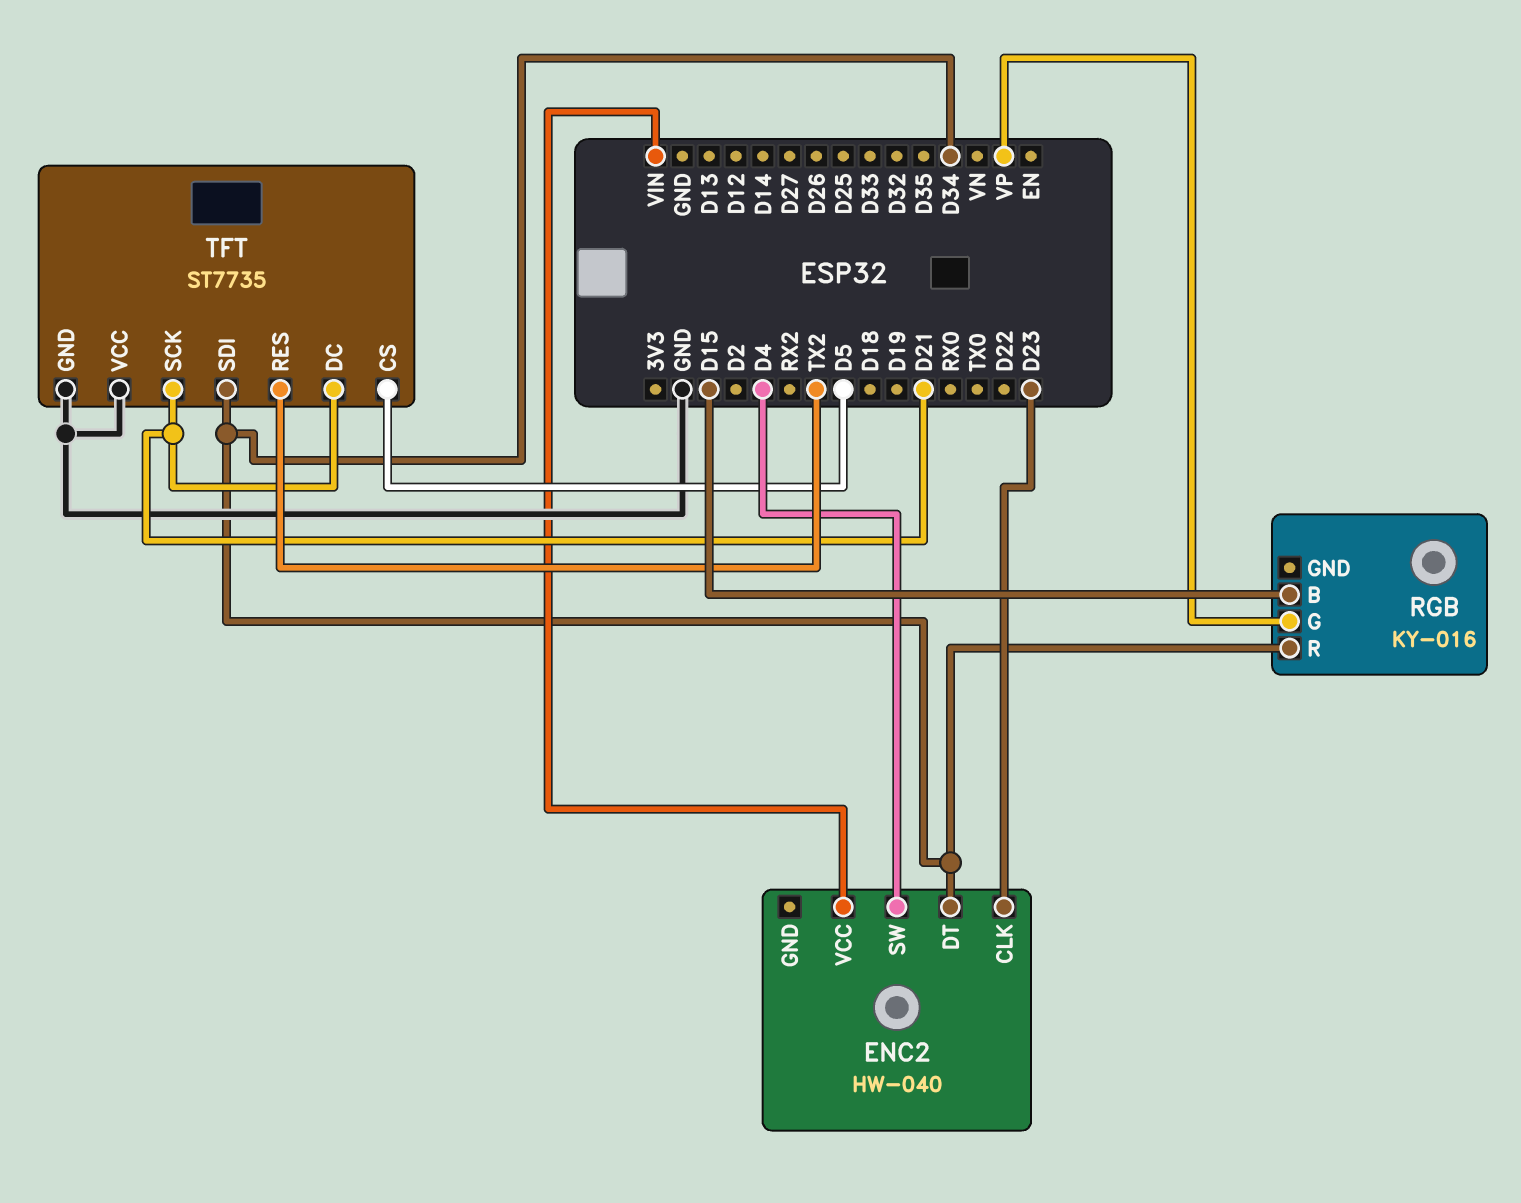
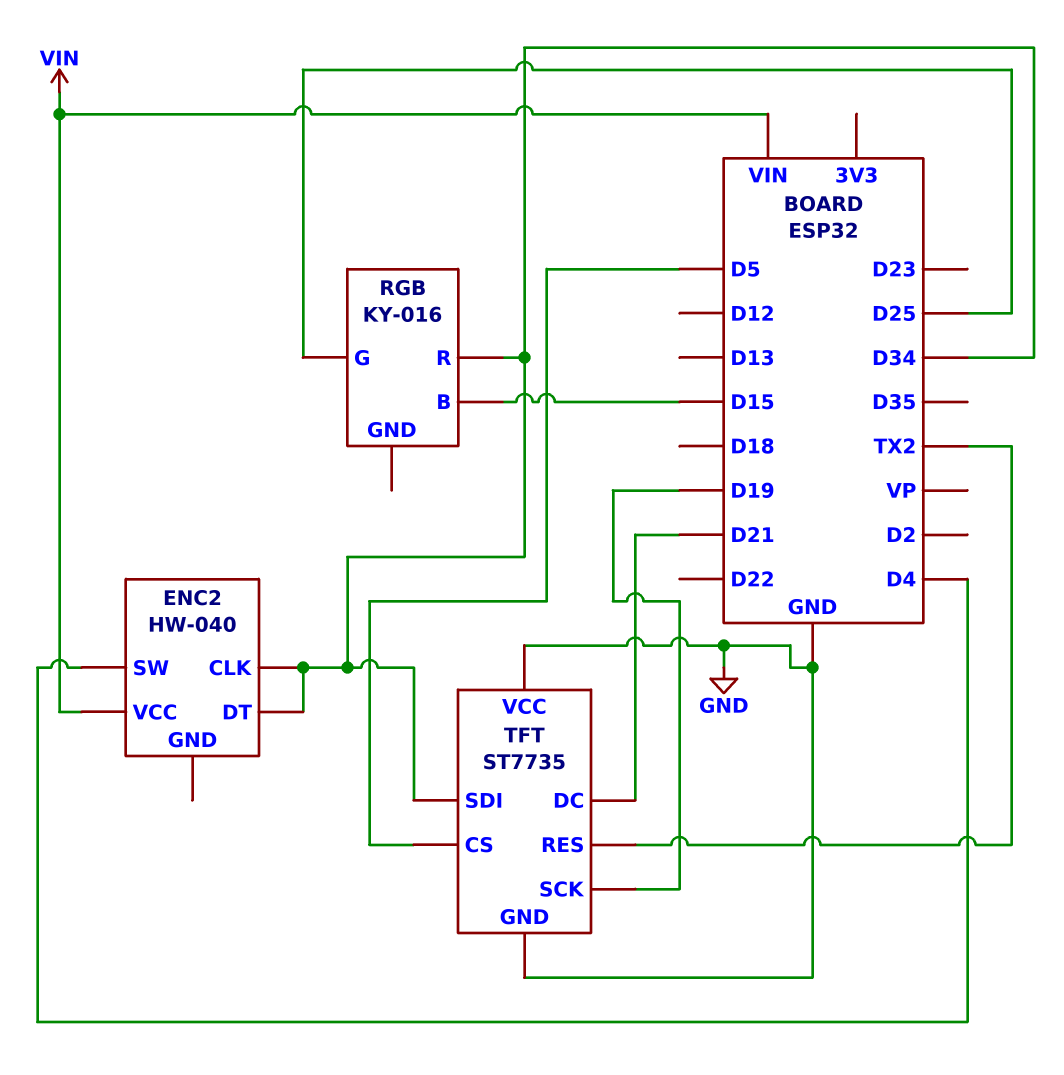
ENC2 pin CLK: D23 -> D34
RGB pin G: VP -> D25
TFT pin SCK: D21 -> D19

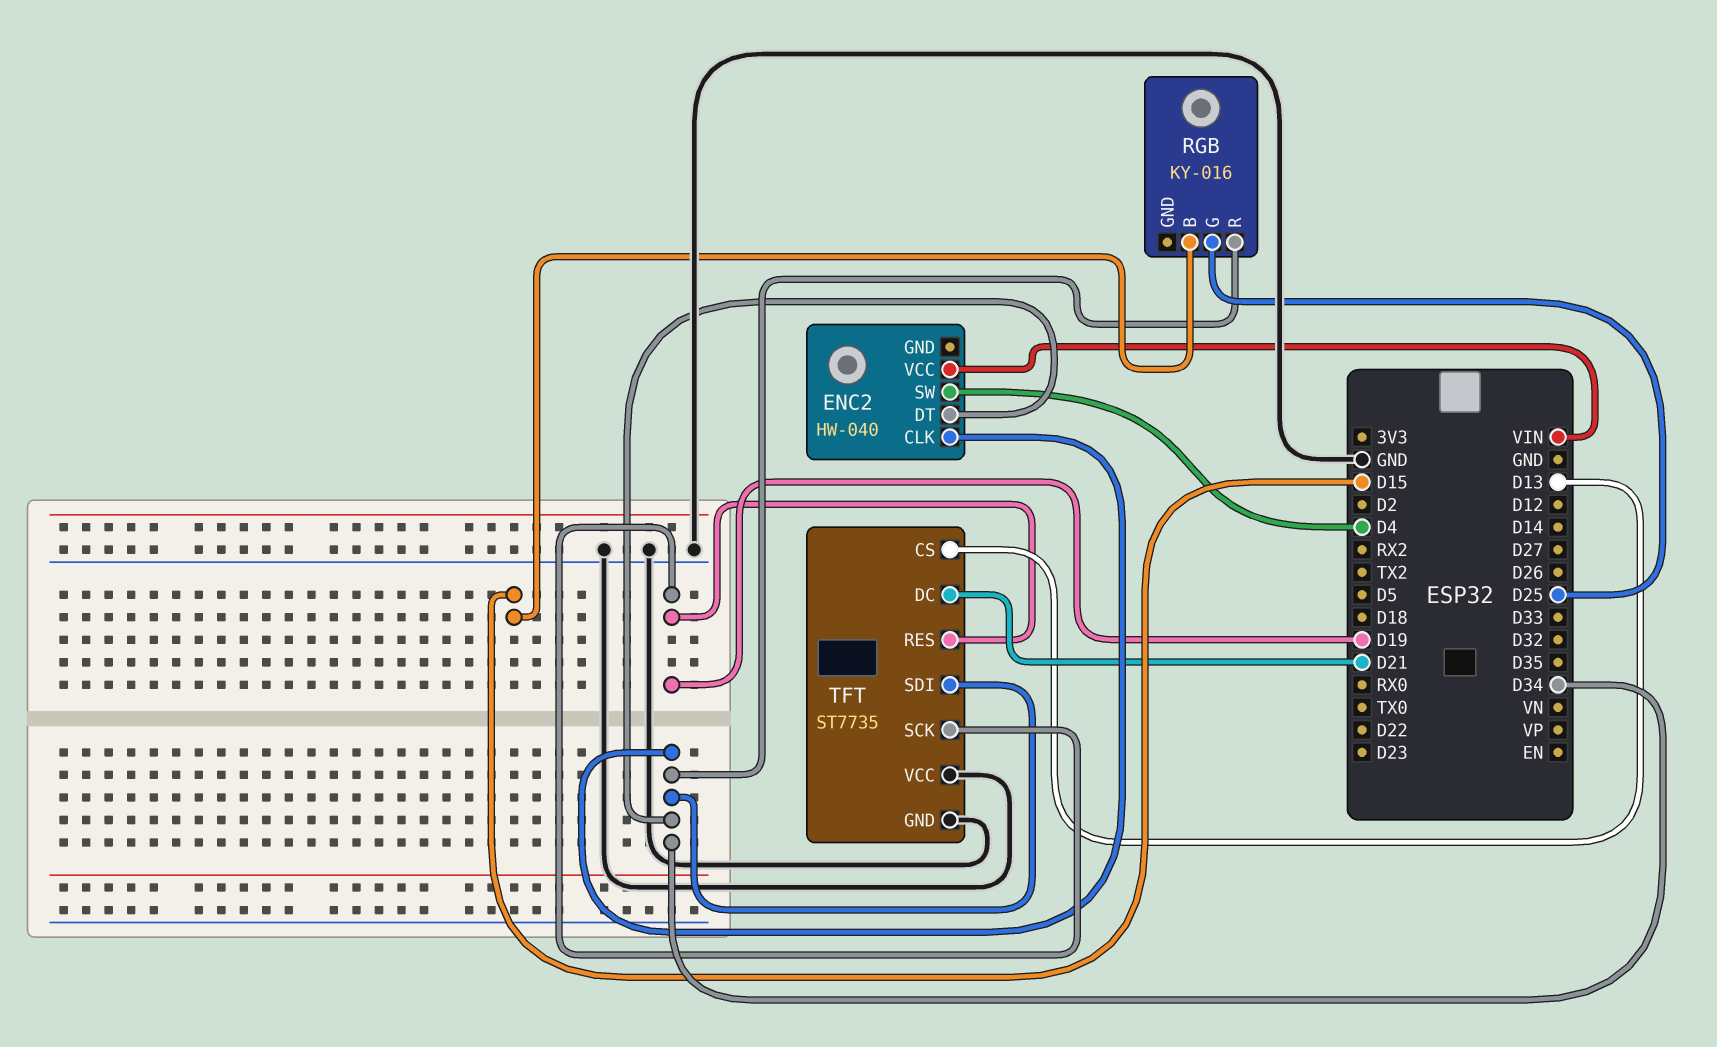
TFT pin CS: D5 -> D13
TFT pin RES: TX2 -> D19

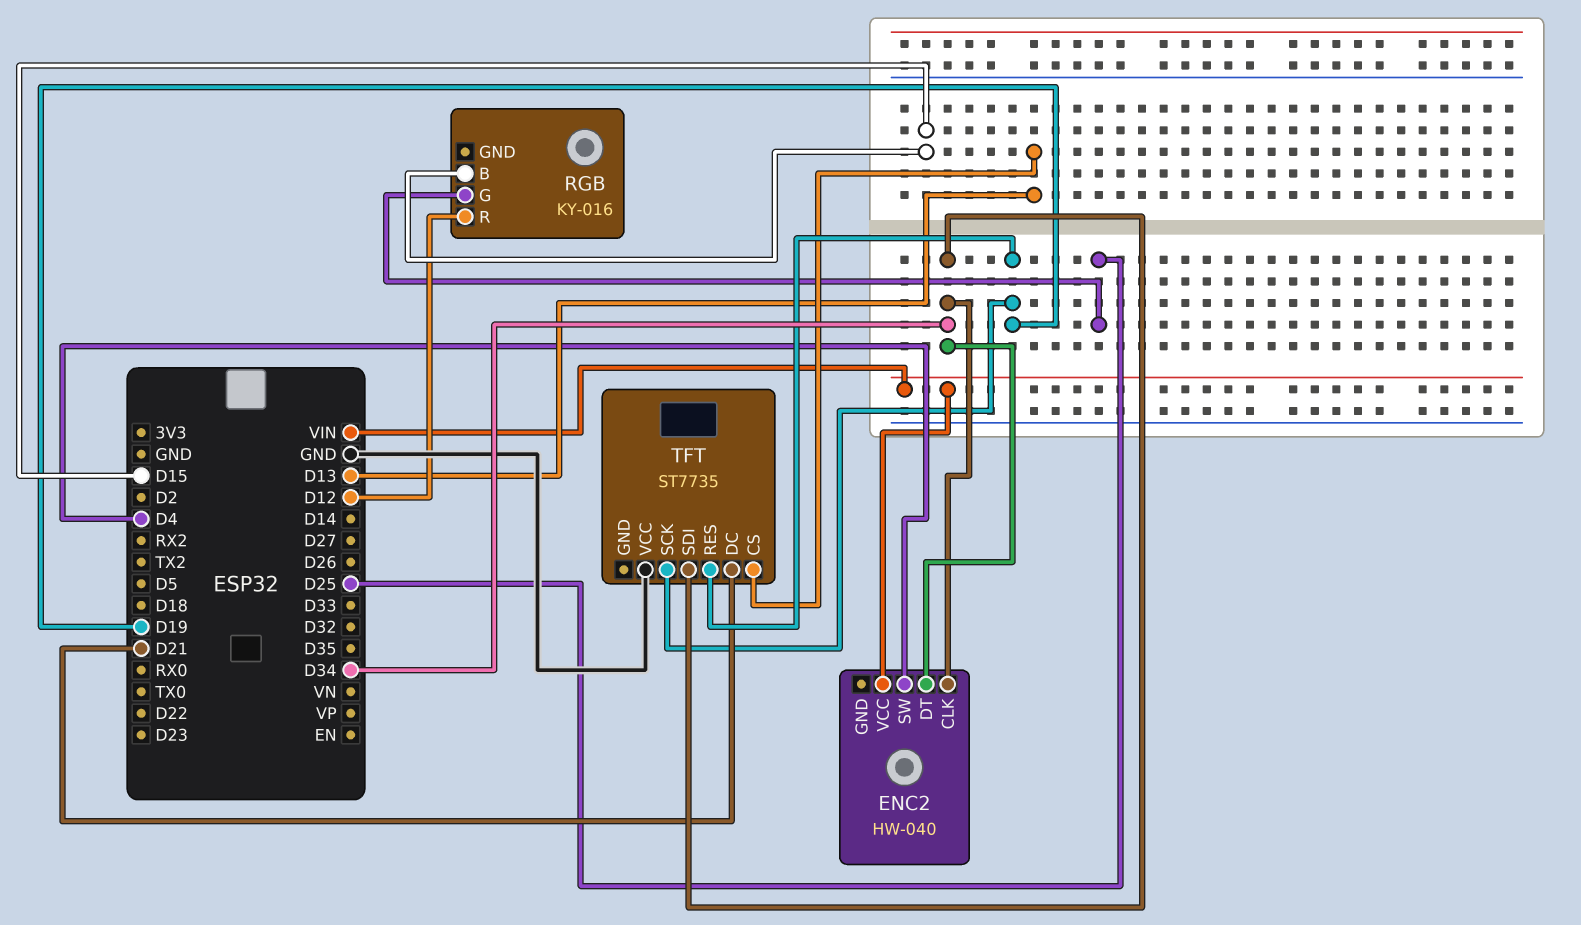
RGB pin R: D34 -> D12
TFT pin GND: GND -> none

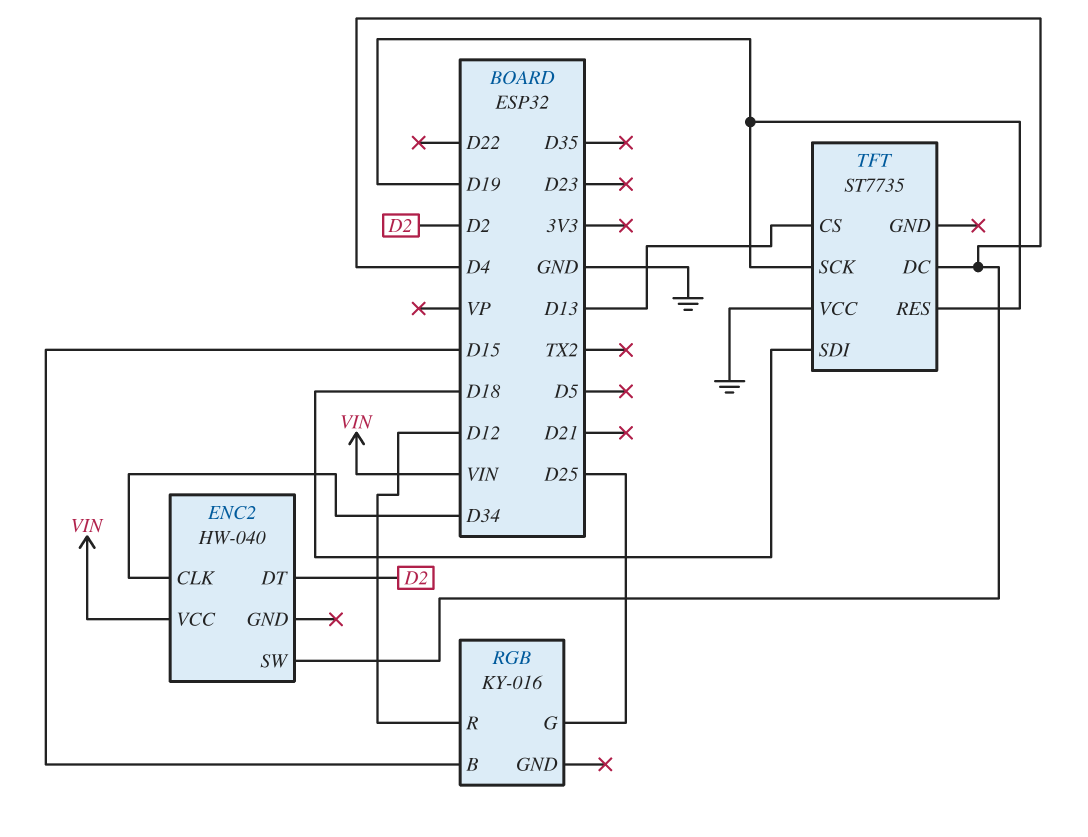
ENC2 pin DT: D34 -> D2
TFT pin DC: D21 -> D4
TFT pin SDI: D34 -> D18

